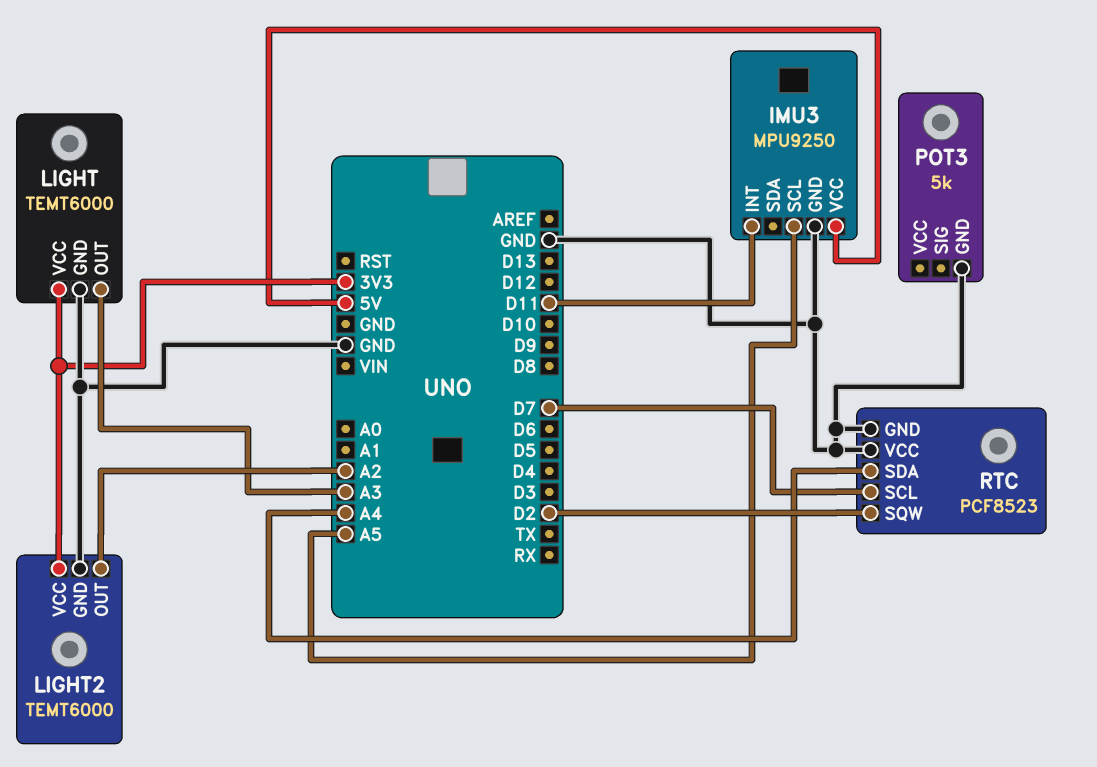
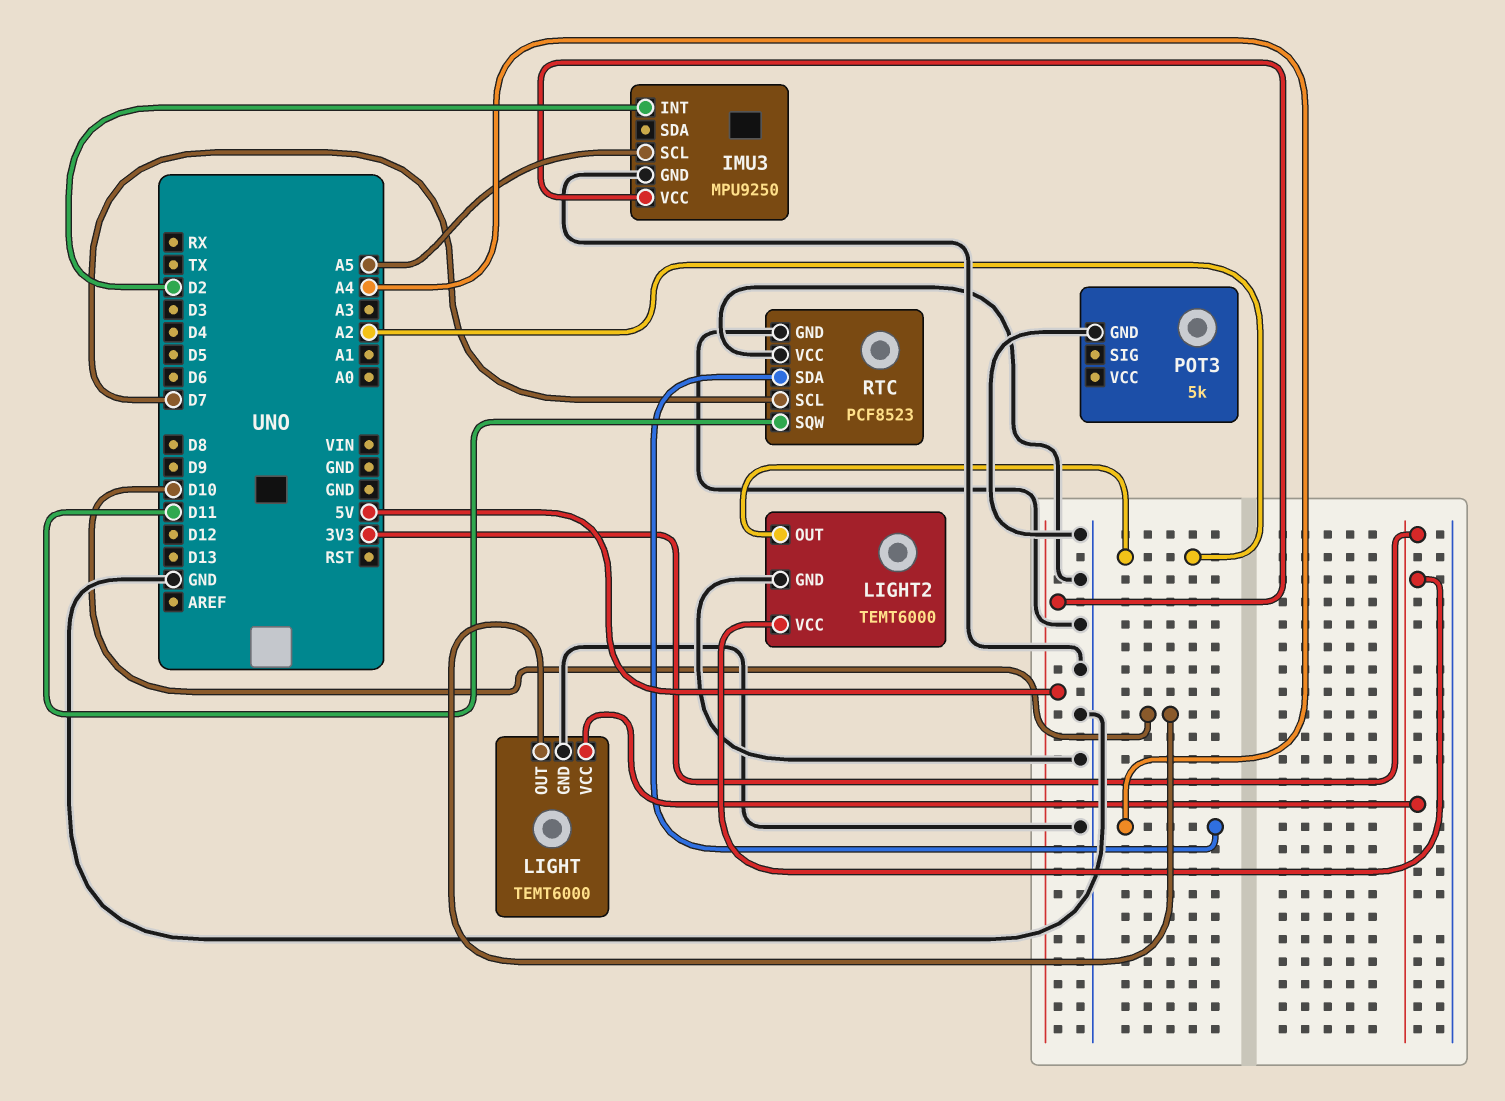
IMU3 pin INT: D11 -> D2
LIGHT pin OUT: A3 -> D10
RTC pin SQW: D2 -> D11

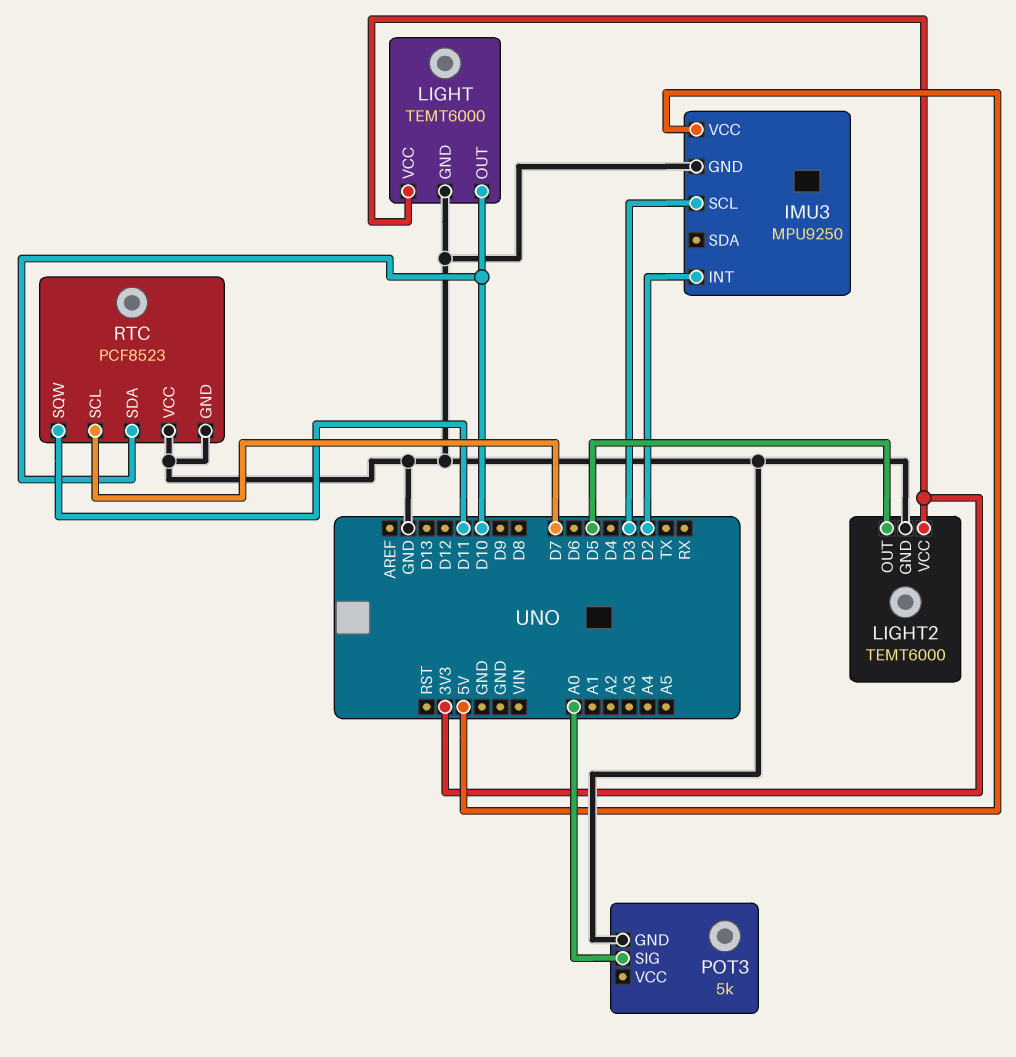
IMU3 pin SCL: A5 -> D3
LIGHT2 pin OUT: A2 -> D5
POT3 pin SIG: none -> A0
RTC pin SDA: A4 -> D10

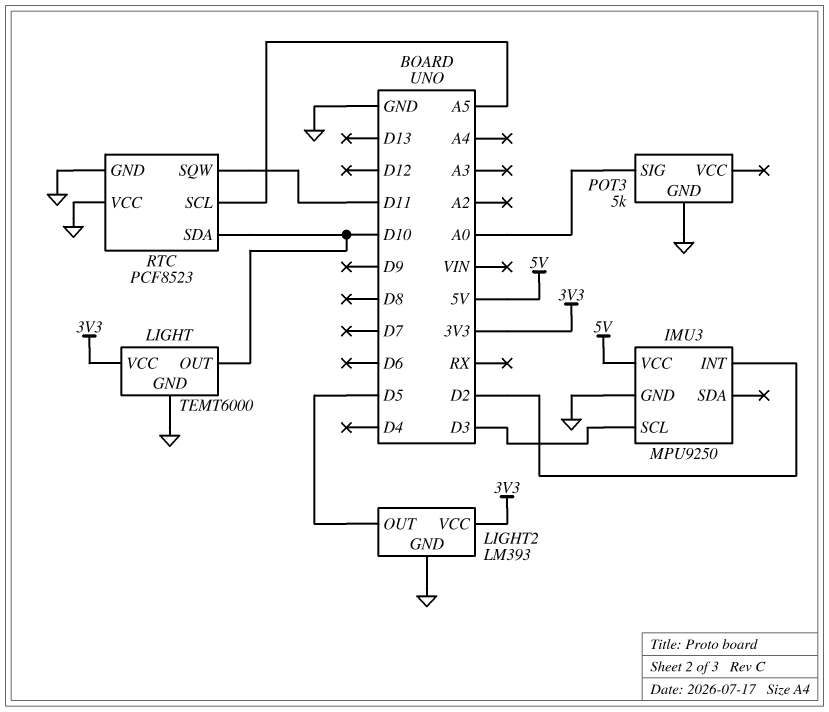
LIGHT2: TEMT6000 -> LM393
RTC pin SCL: D7 -> A5

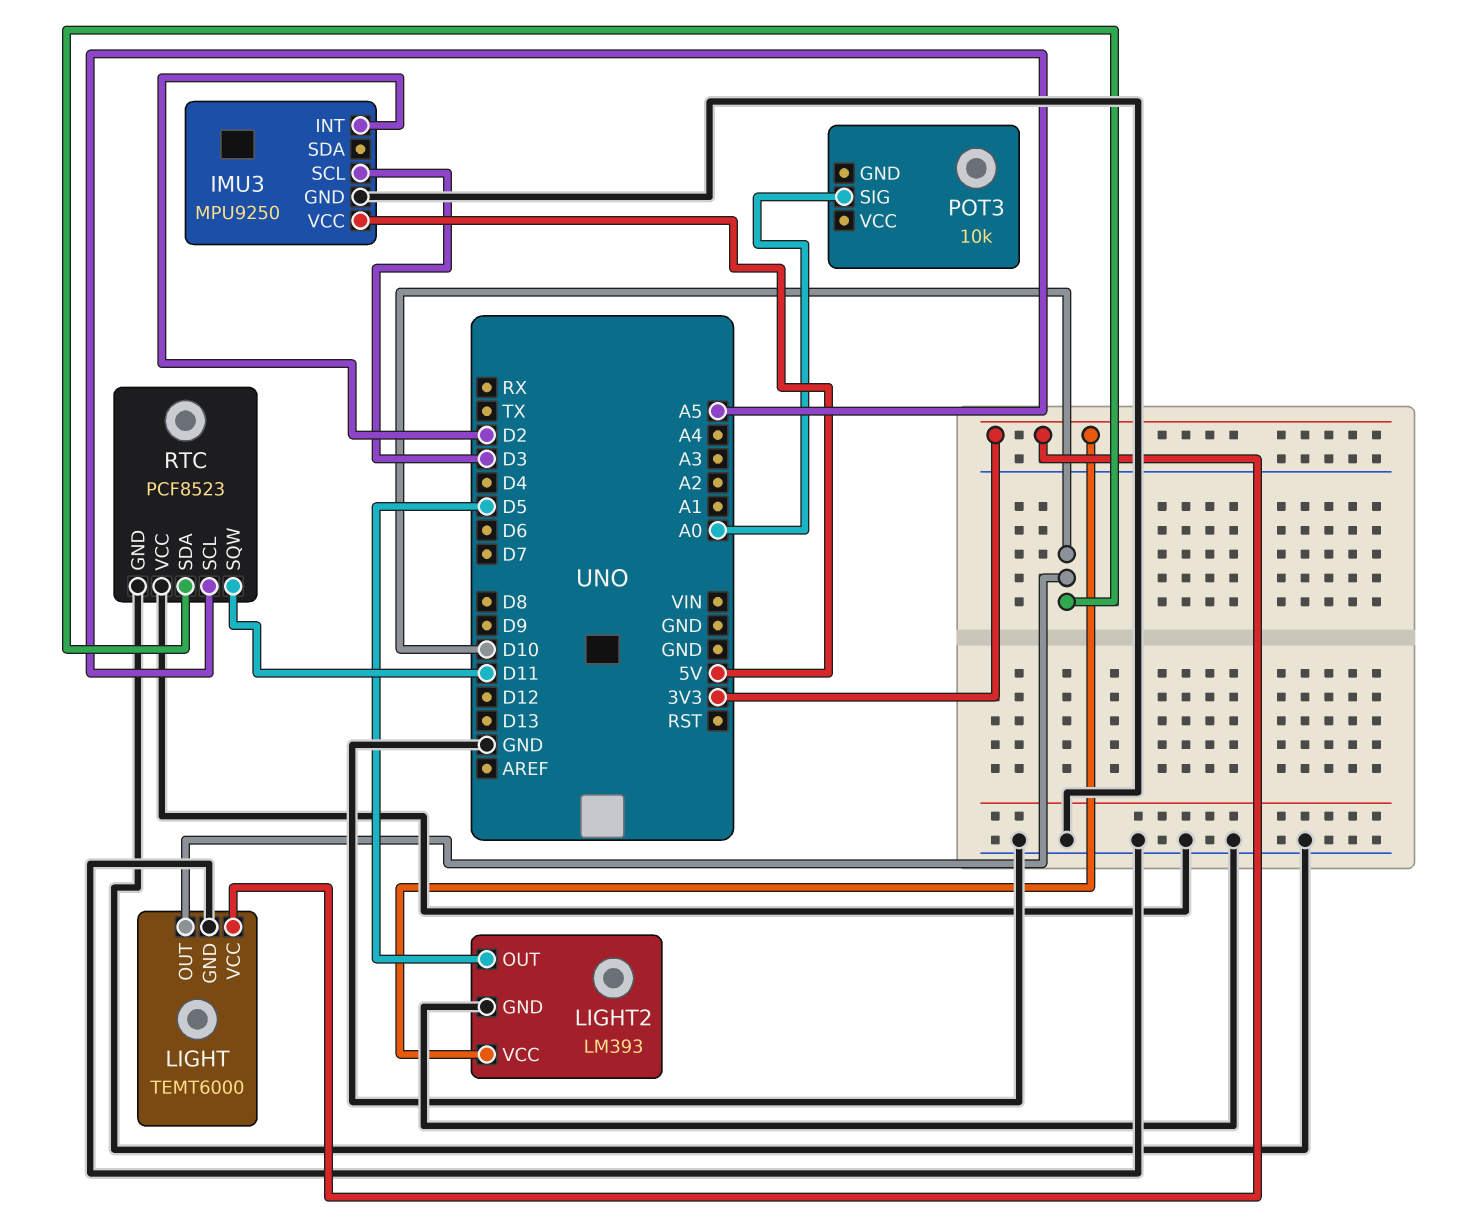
POT3: 5k -> 10k
POT3 pin GND: GND -> none

